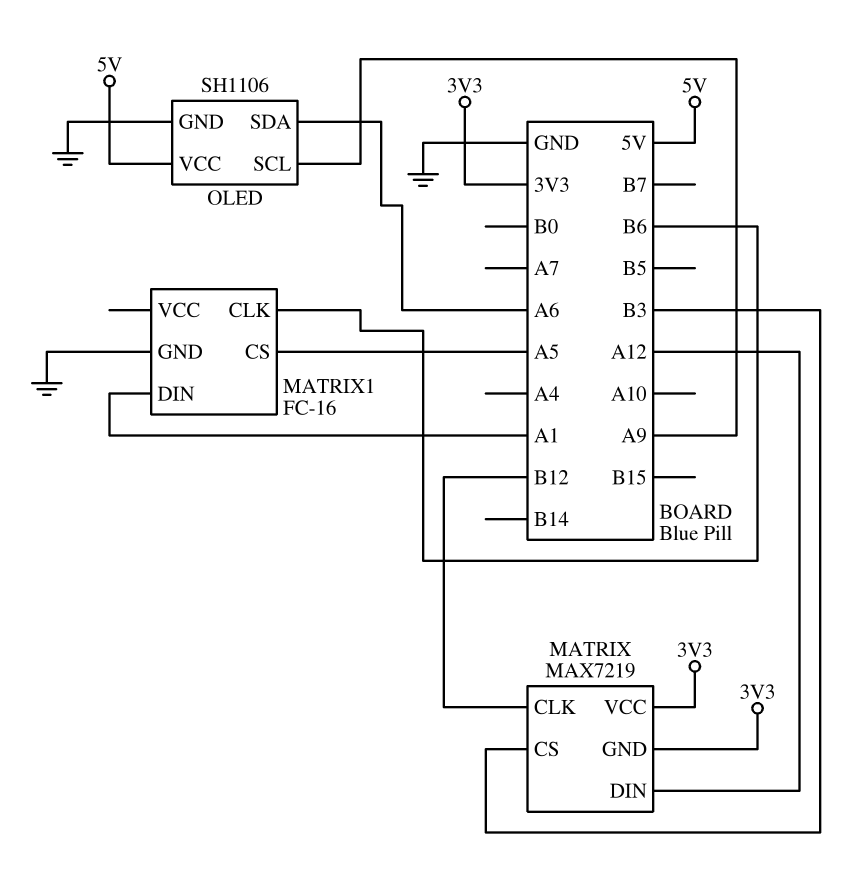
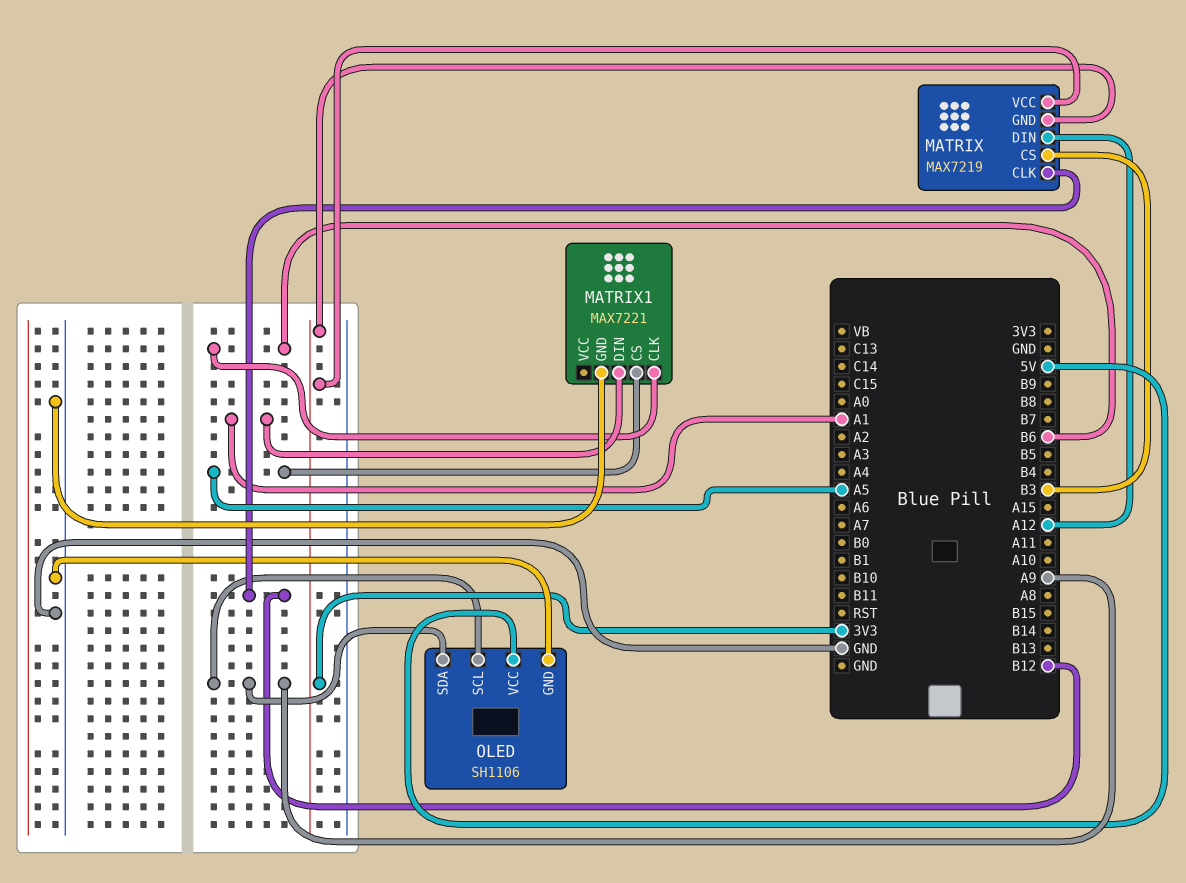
MATRIX1: FC-16 -> MAX7221
OLED pin SDA: A6 -> A9

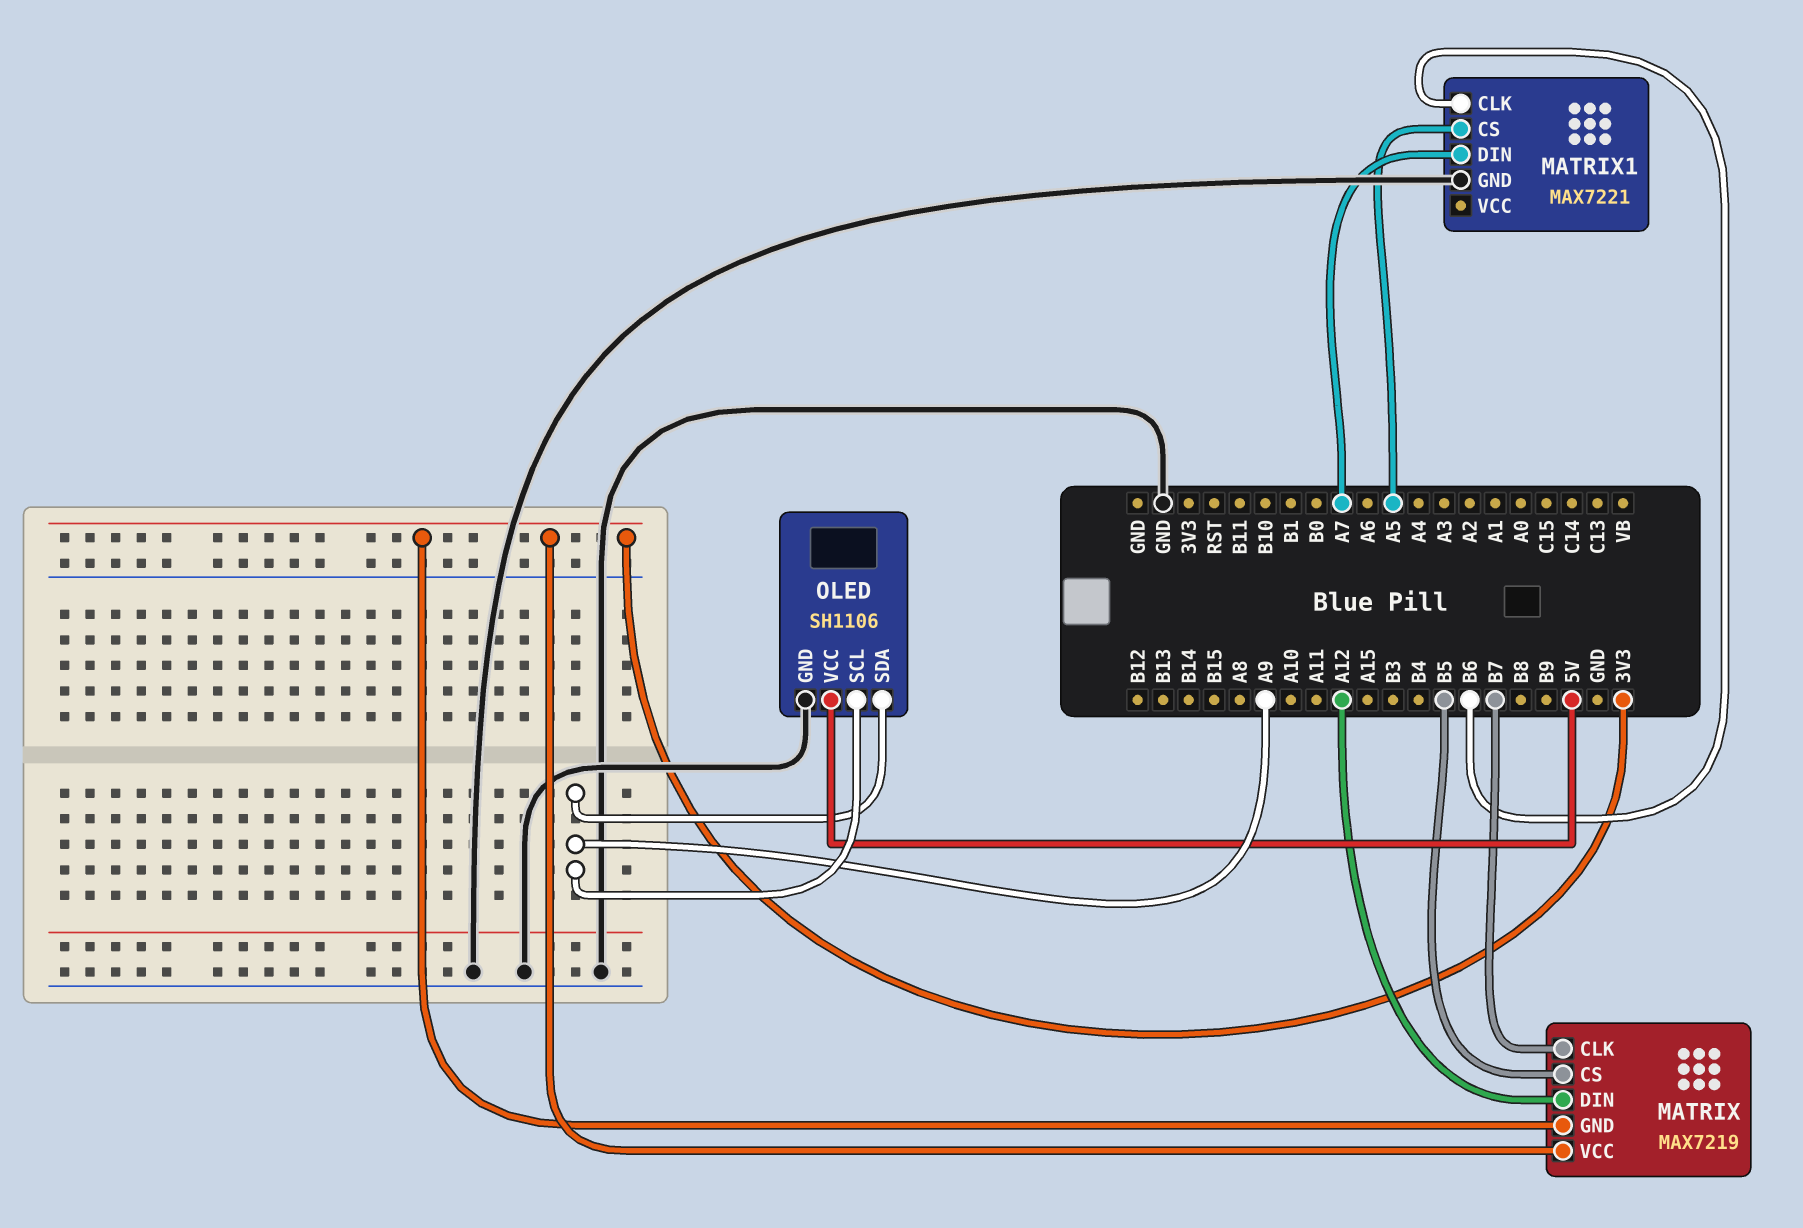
MATRIX pin CLK: B12 -> B7
MATRIX pin CS: B3 -> B5
MATRIX1 pin DIN: A1 -> A7

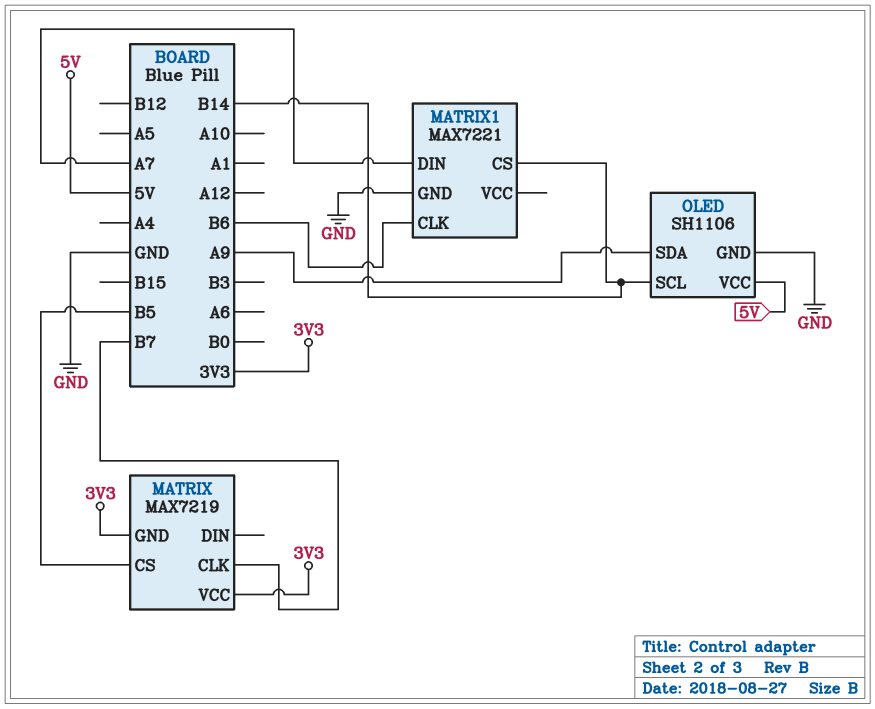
MATRIX pin DIN: A12 -> none
MATRIX1 pin CS: A5 -> B14
OLED pin SCL: A9 -> B14

